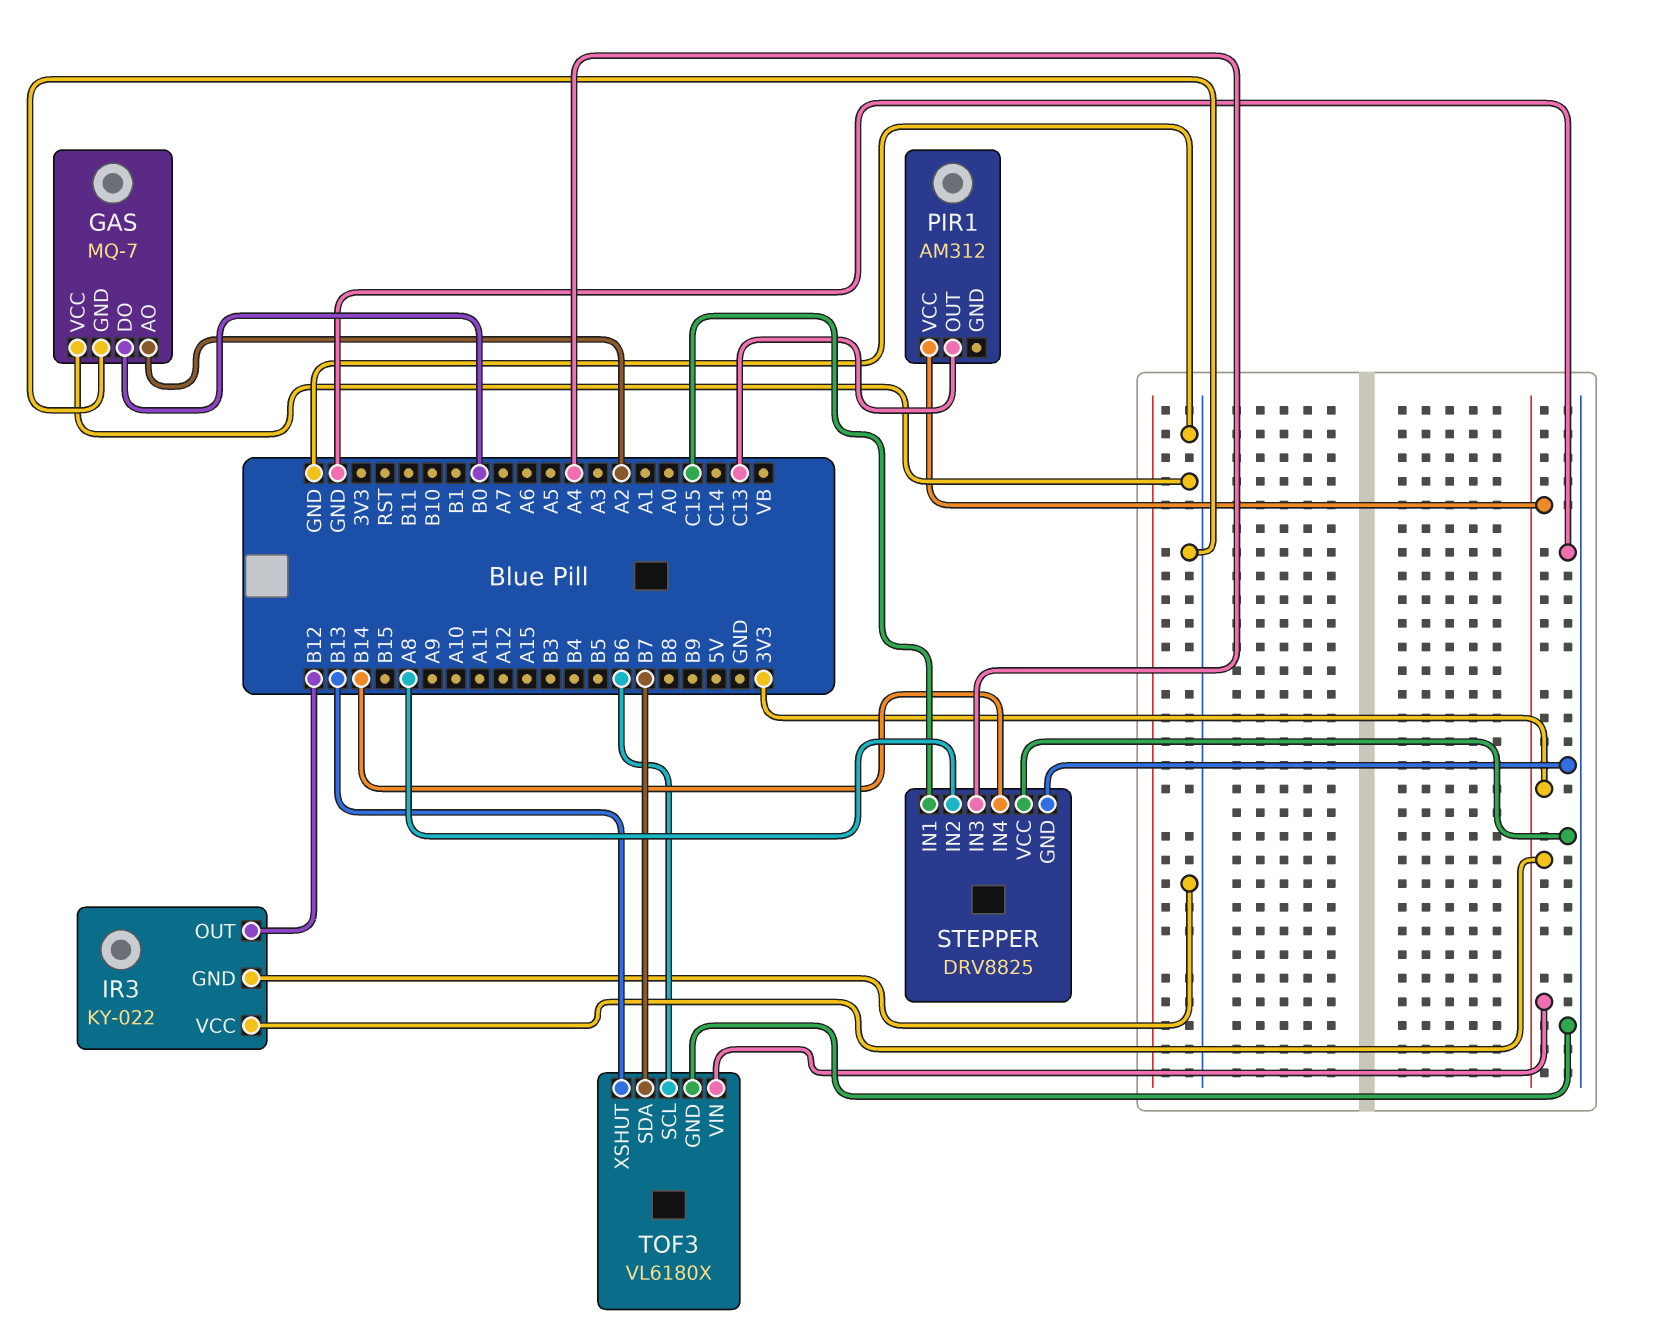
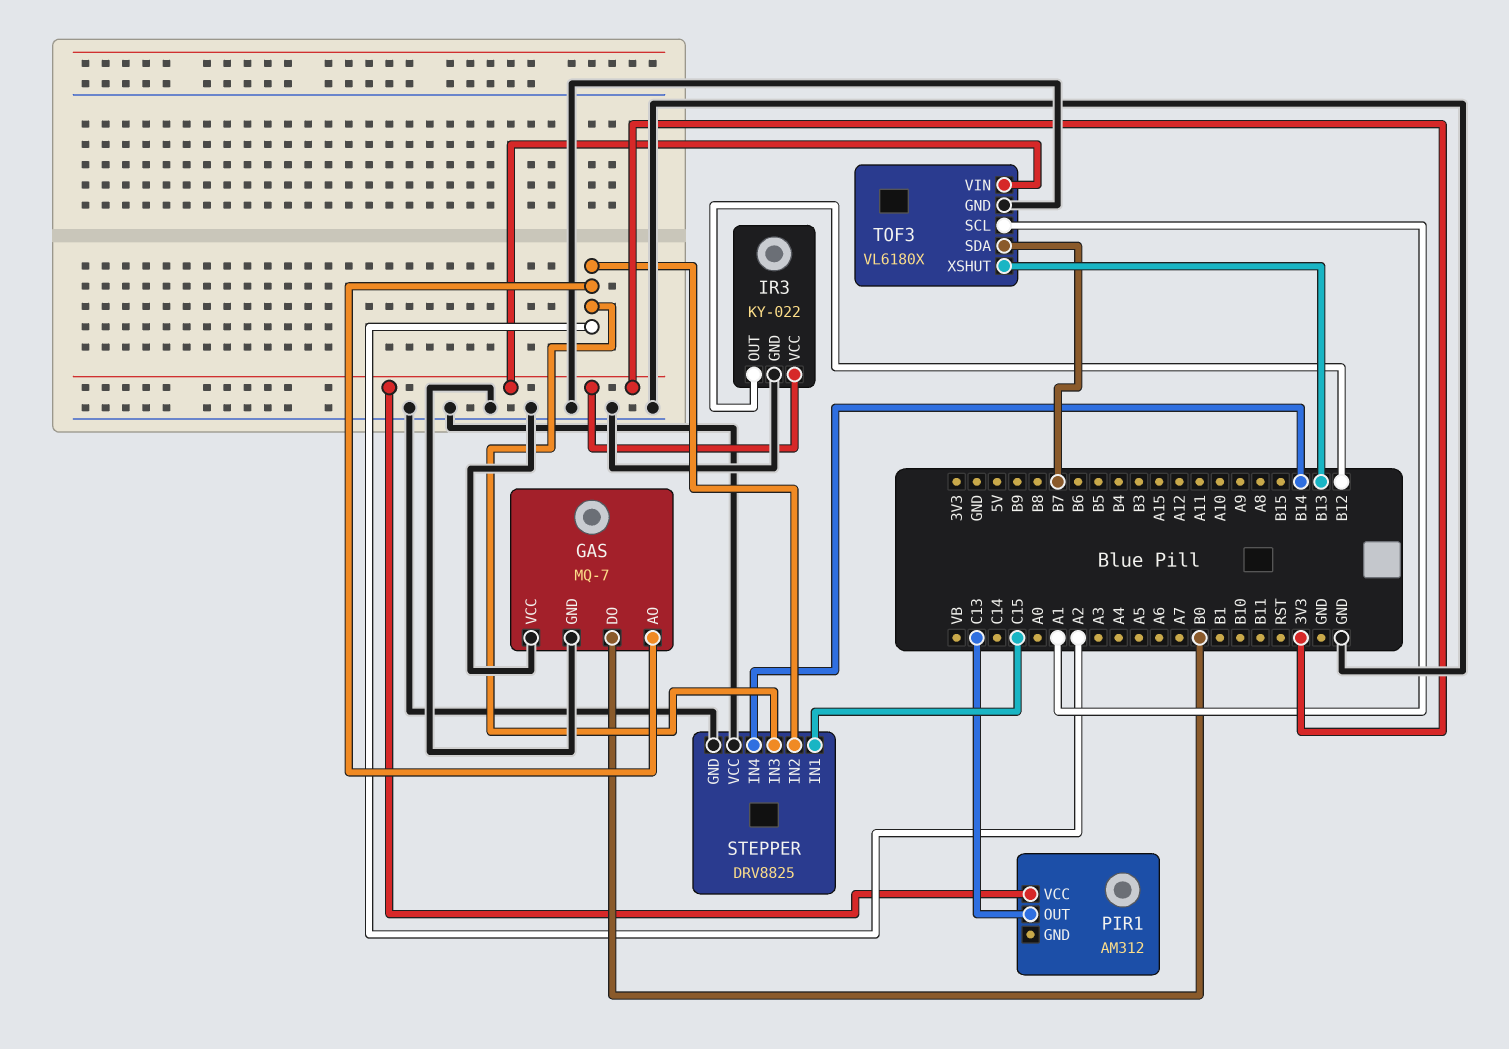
STEPPER pin IN2: A8 -> A2
STEPPER pin IN3: A4 -> A2
TOF3 pin SCL: B6 -> A1

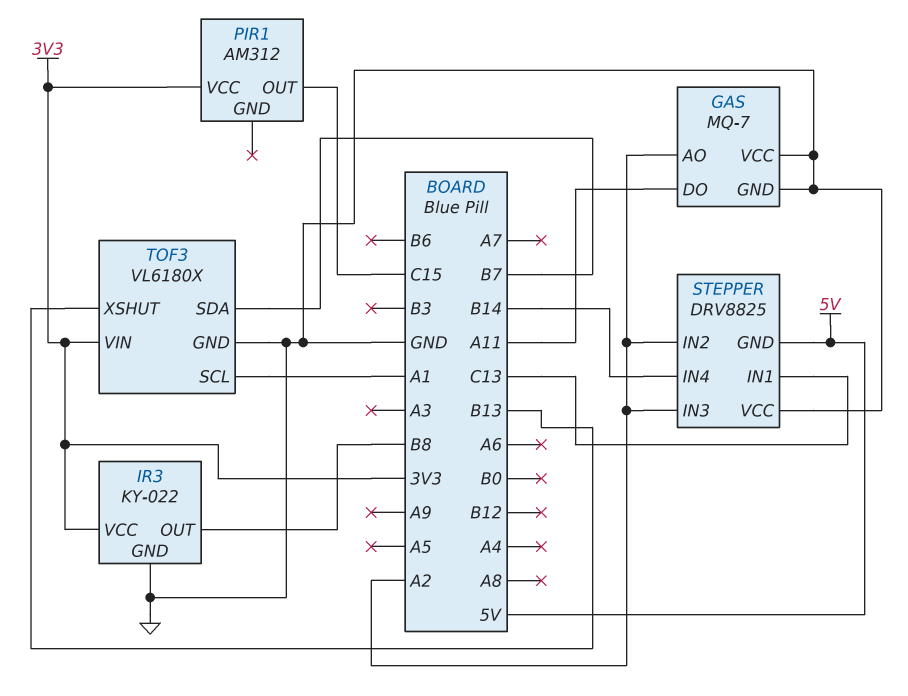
GAS pin DO: B0 -> A11
IR3 pin OUT: B12 -> B8
PIR1 pin OUT: C13 -> C15
STEPPER pin GND: GND -> 5V
STEPPER pin IN1: C15 -> C13

